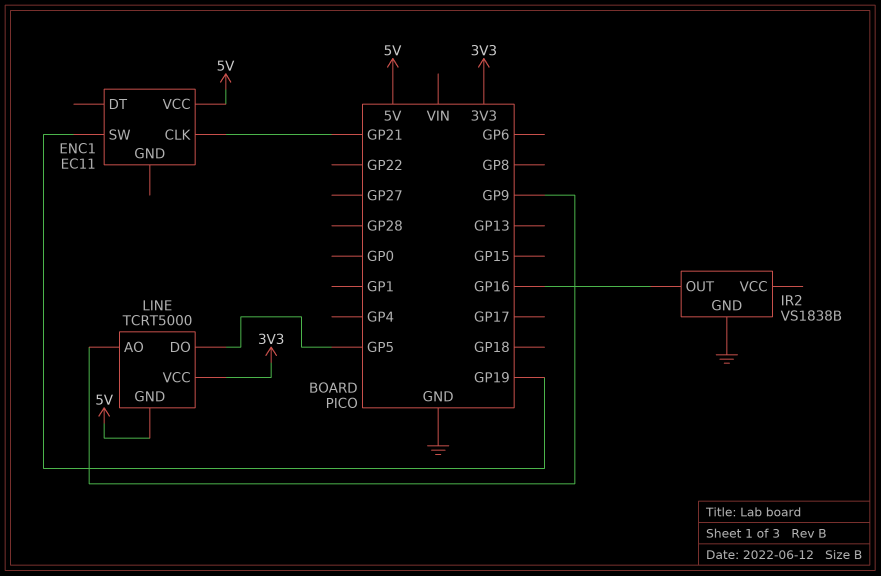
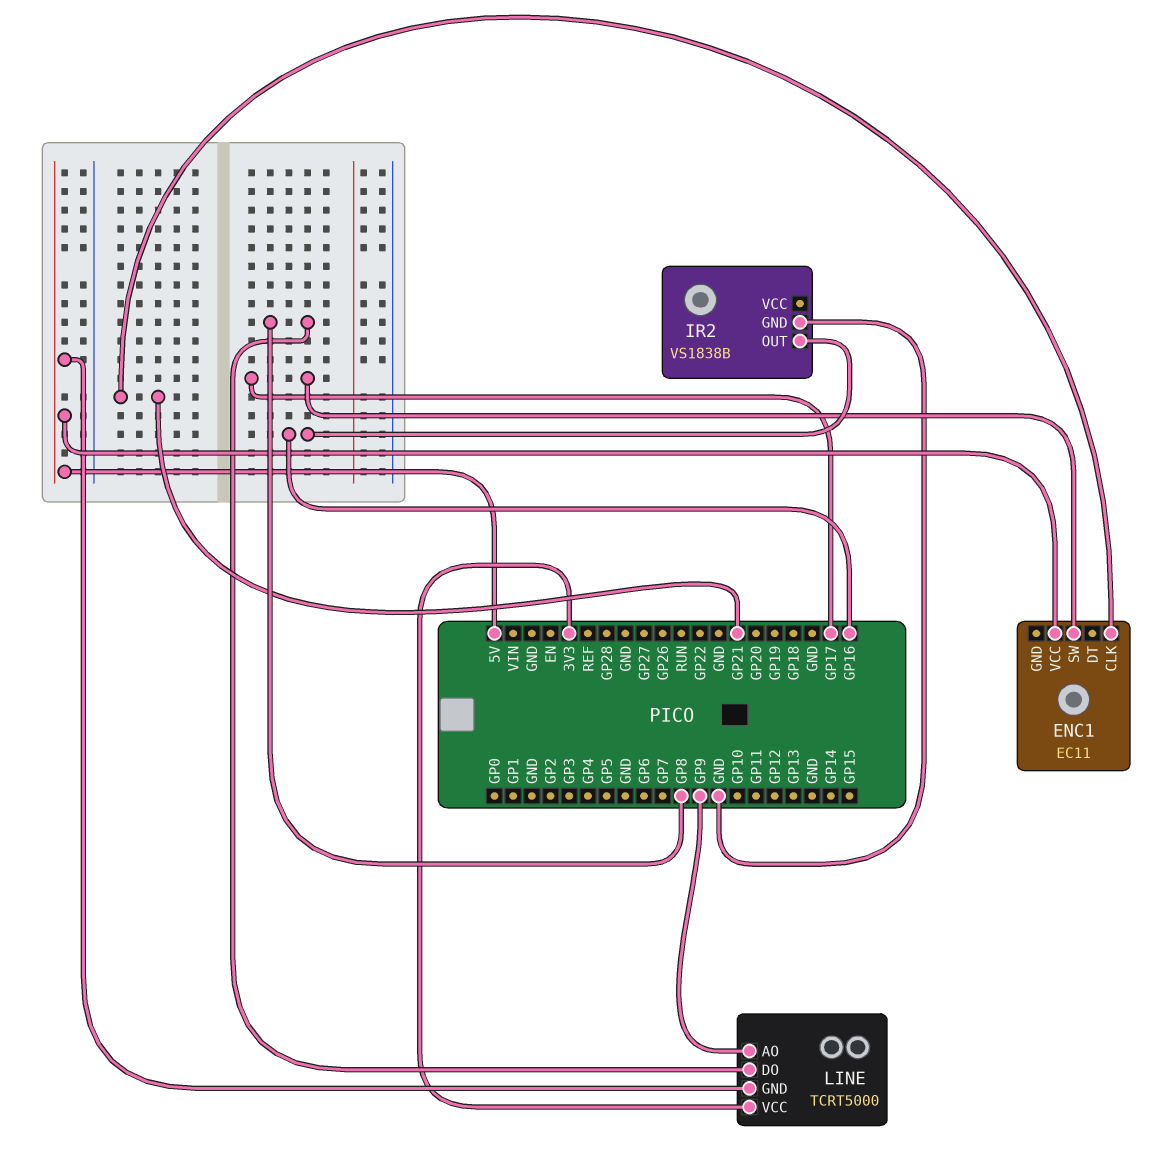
ENC1 pin SW: GP19 -> GP17
LINE pin DO: GP5 -> GP8

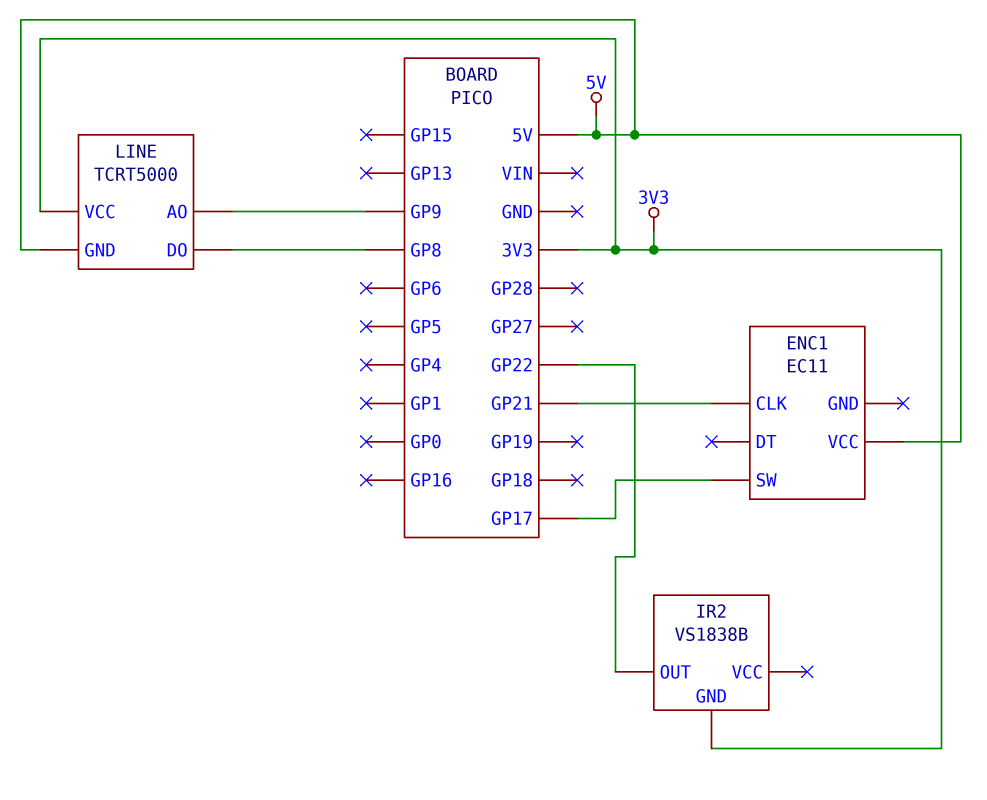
IR2 pin GND: GND -> 3V3
IR2 pin OUT: GP16 -> GP22

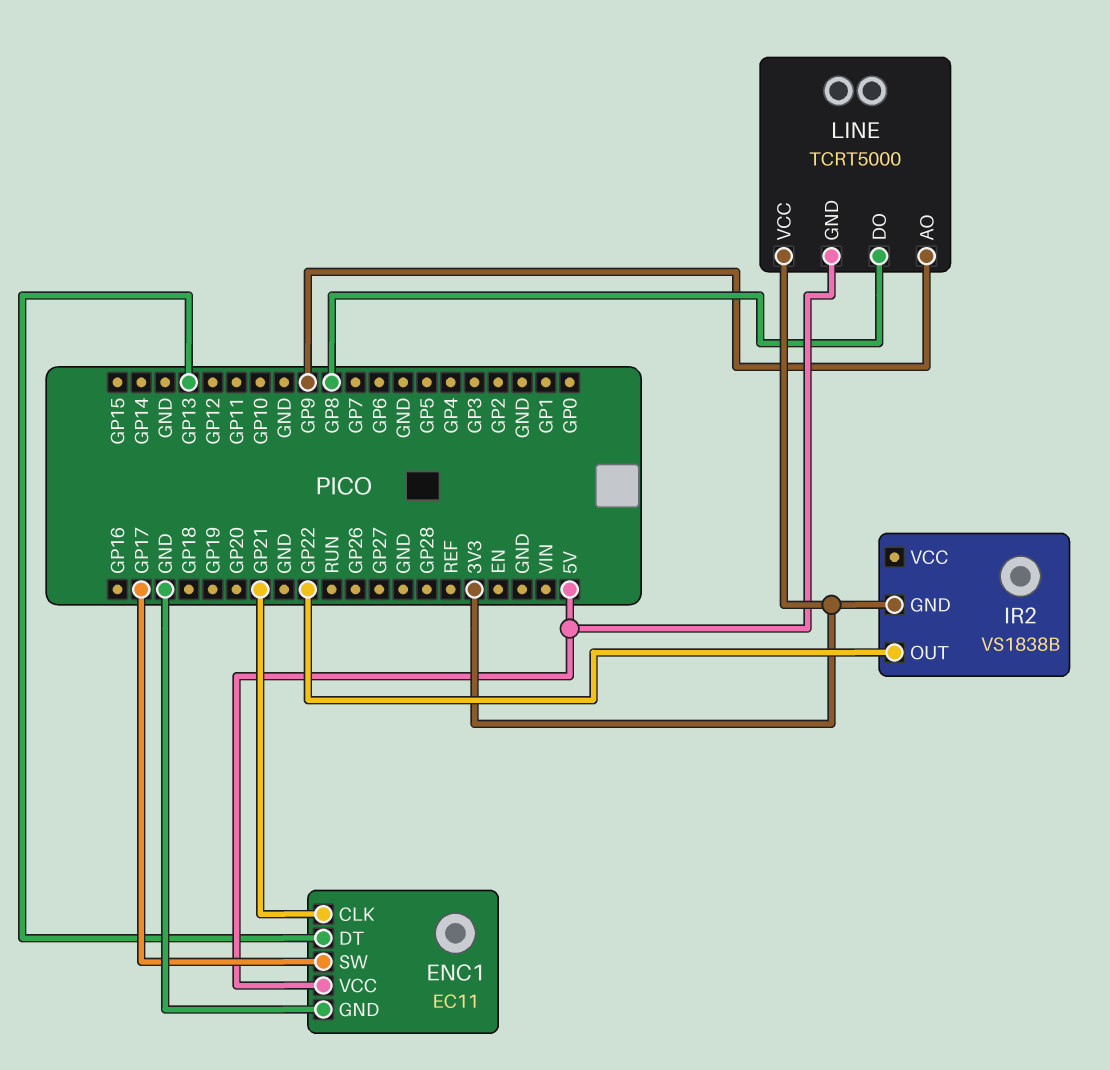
ENC1 pin DT: none -> GP13
ENC1 pin GND: none -> GND

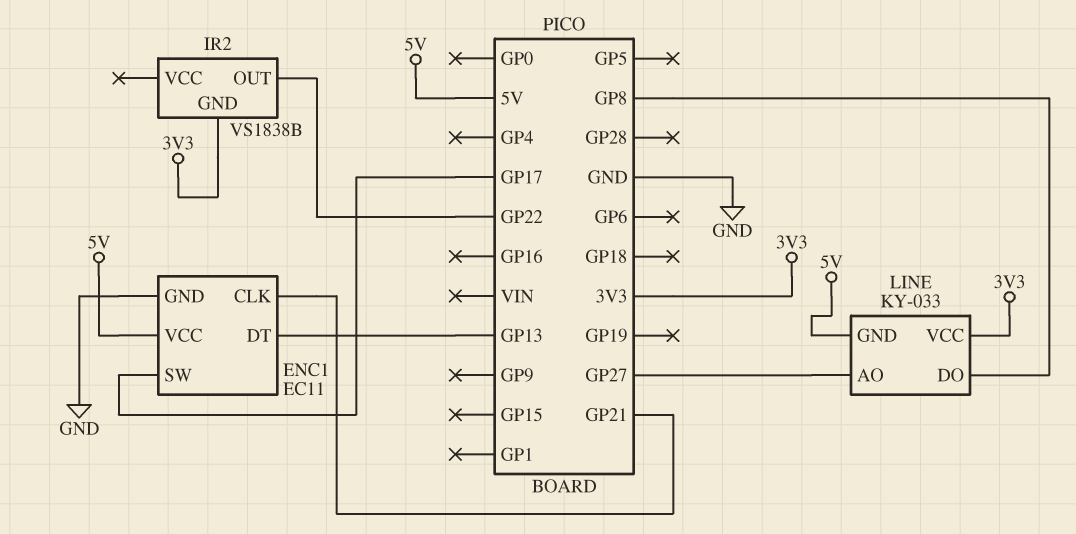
LINE: TCRT5000 -> KY-033
LINE pin AO: GP9 -> GP27

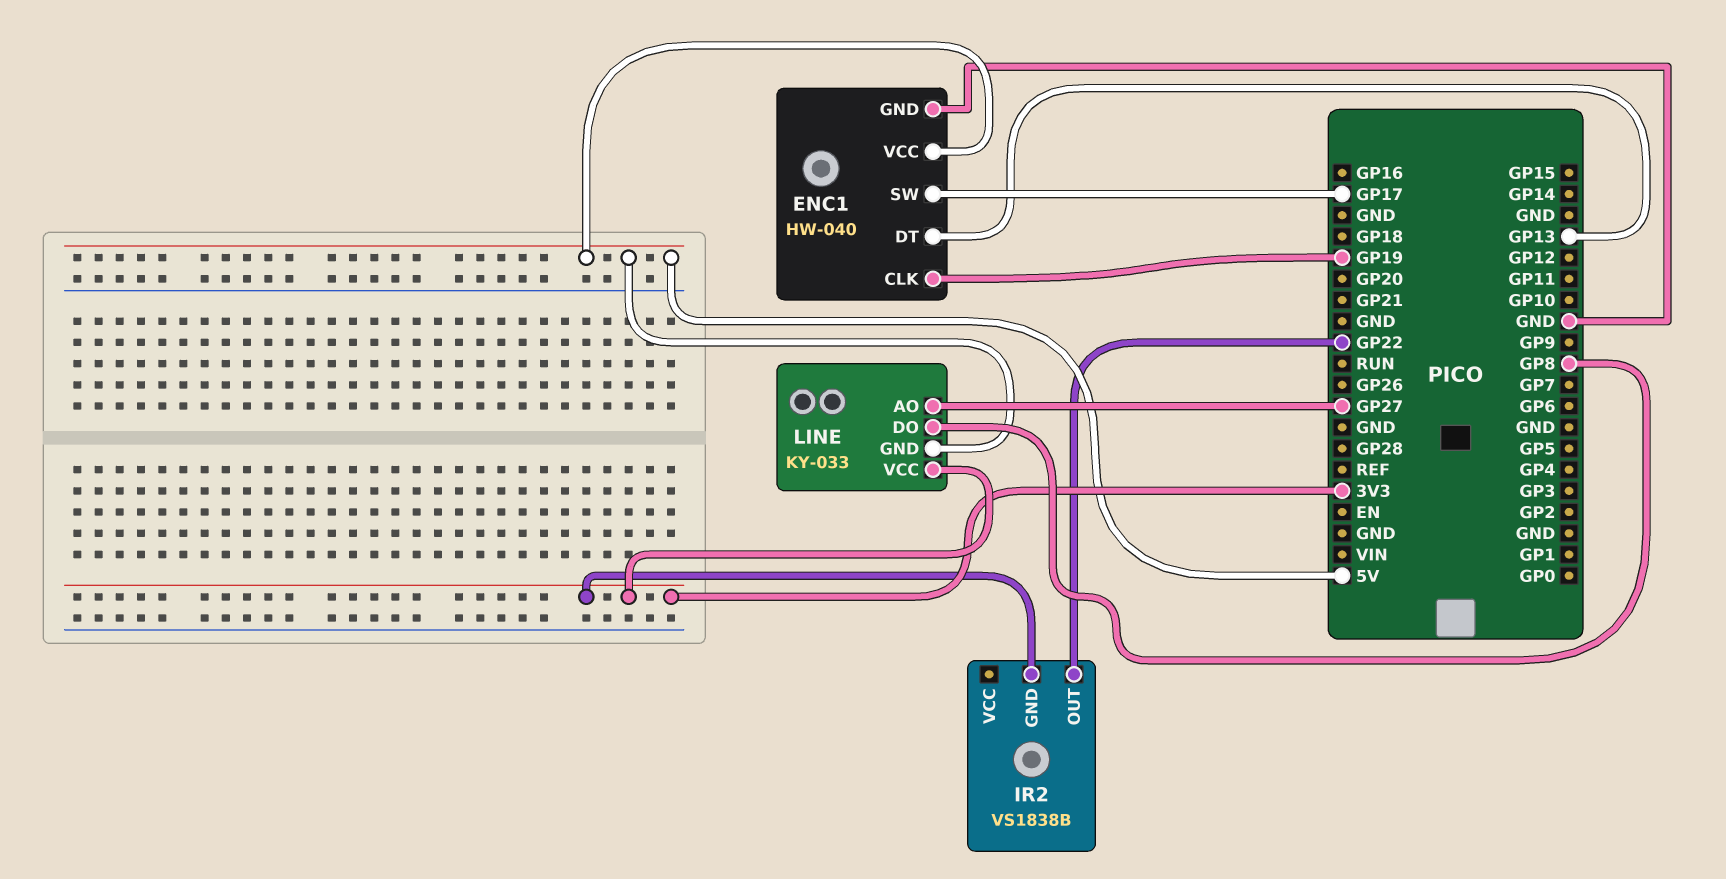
ENC1: EC11 -> HW-040
ENC1 pin CLK: GP21 -> GP19

